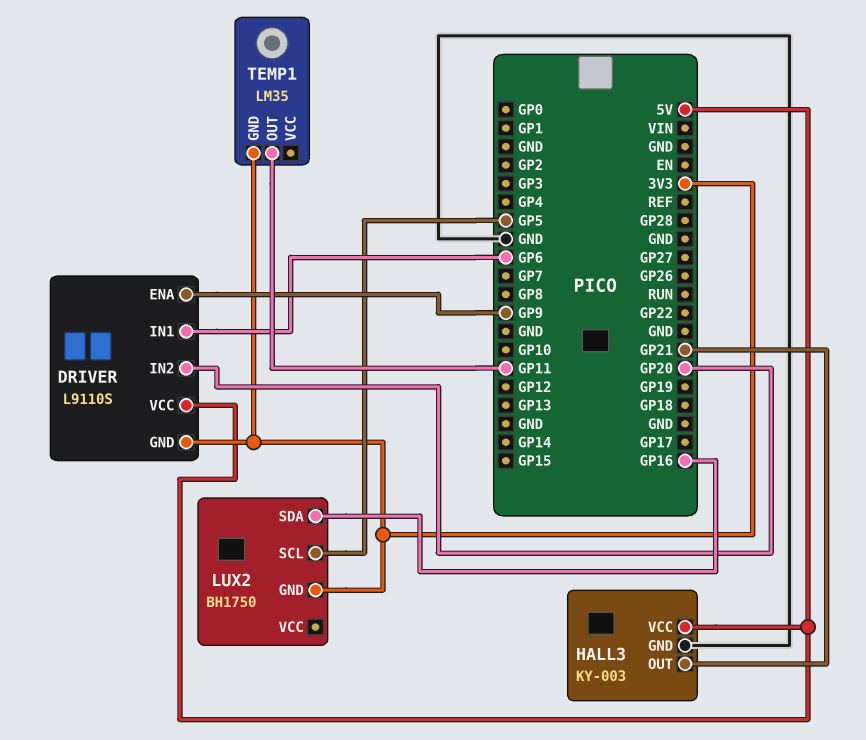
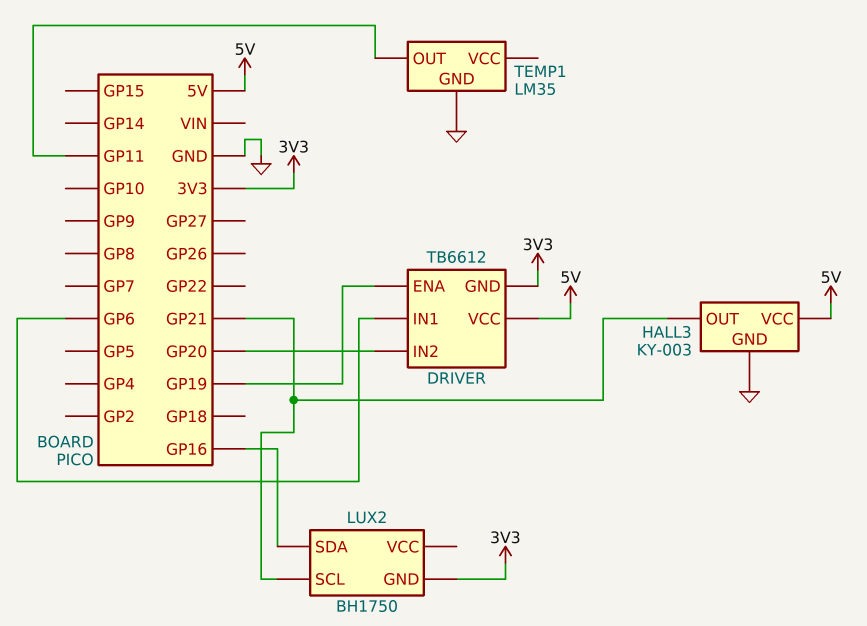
DRIVER: L9110S -> TB6612
DRIVER pin ENA: GP9 -> GP19
LUX2 pin SCL: GP5 -> GP21
TEMP1 pin GND: 3V3 -> GND

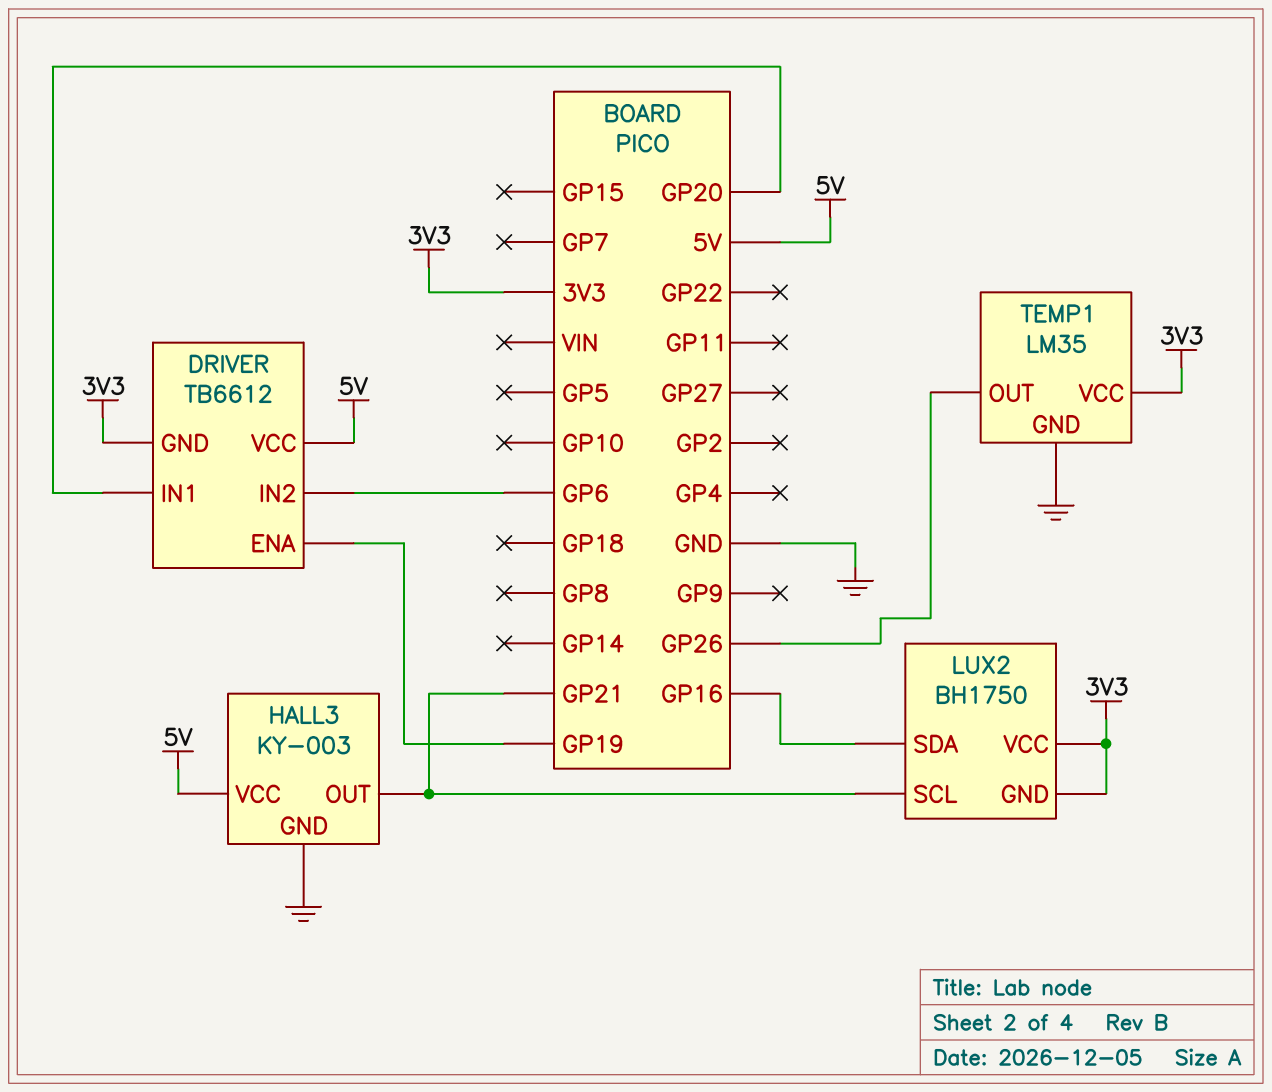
DRIVER pin IN1: GP6 -> GP20
DRIVER pin IN2: GP20 -> GP6
LUX2 pin VCC: none -> 3V3
TEMP1 pin OUT: GP11 -> GP26
TEMP1 pin VCC: none -> 3V3

